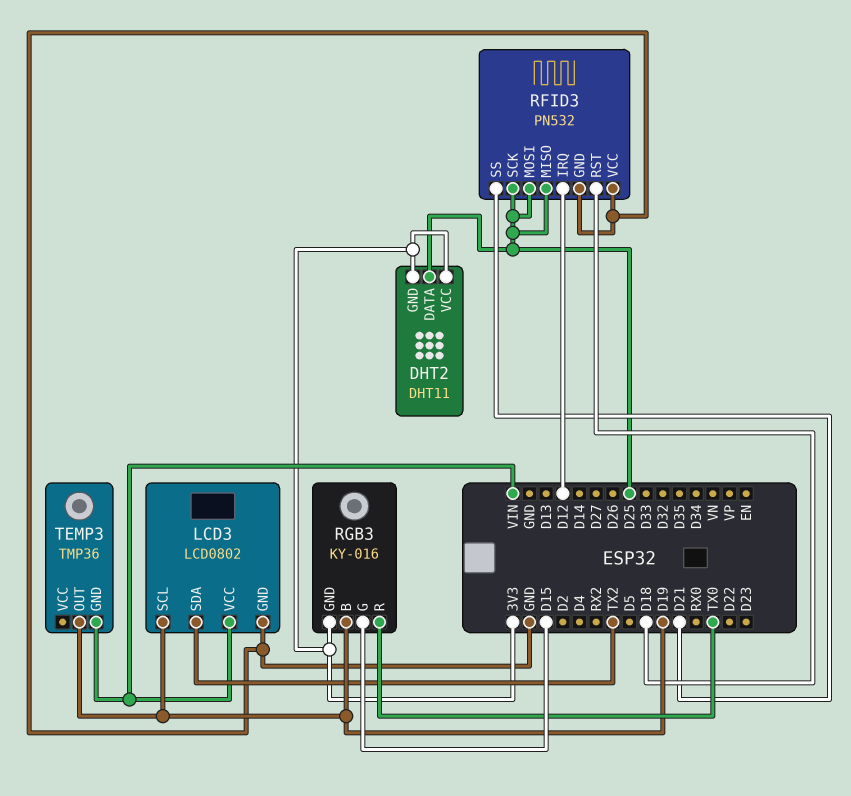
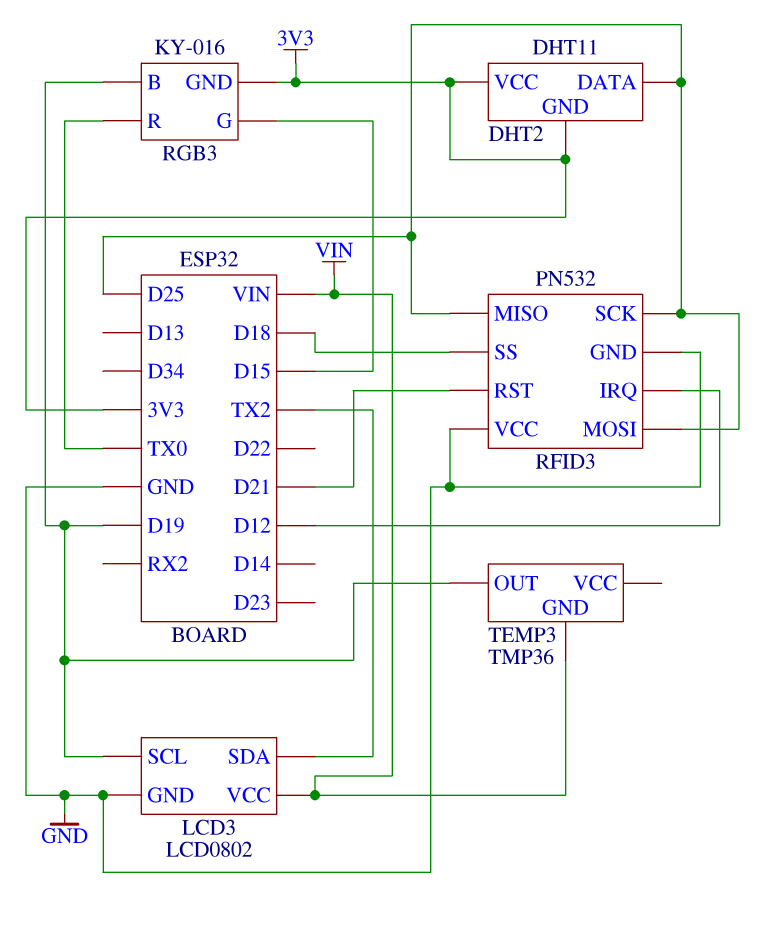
RFID3 pin RST: D18 -> D21
RFID3 pin SS: D21 -> D18

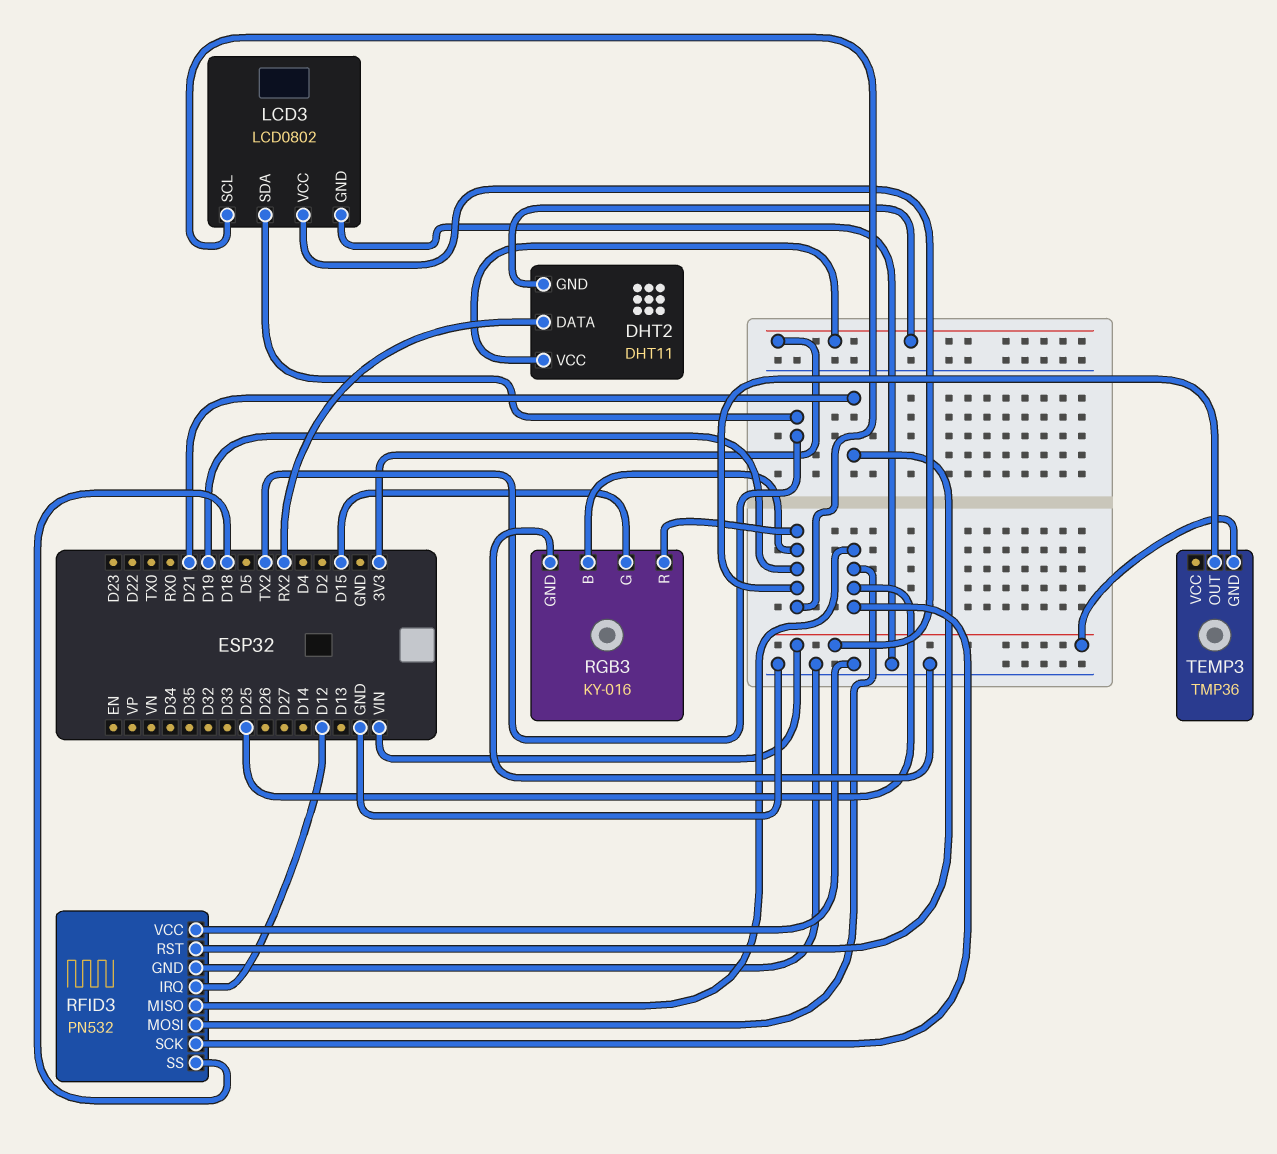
DHT2 pin DATA: D25 -> RX2
RGB3 pin GND: 3V3 -> GND
RGB3 pin R: TX0 -> D19

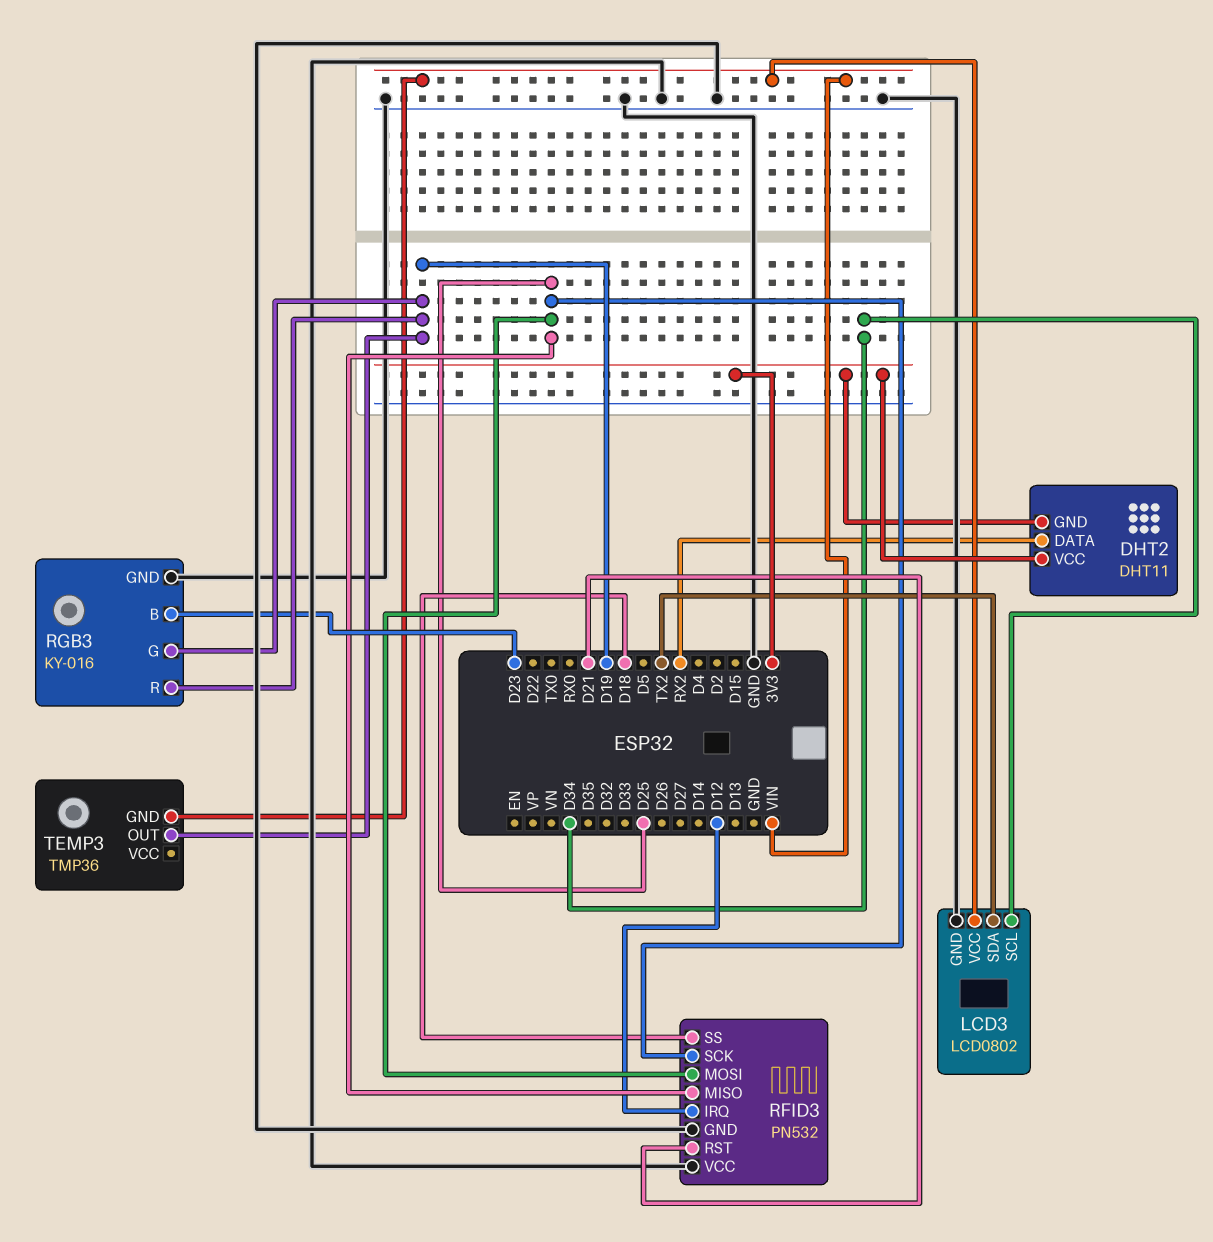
LCD3 pin SCL: D19 -> D34
RGB3 pin B: D19 -> D23
RGB3 pin G: D15 -> D19

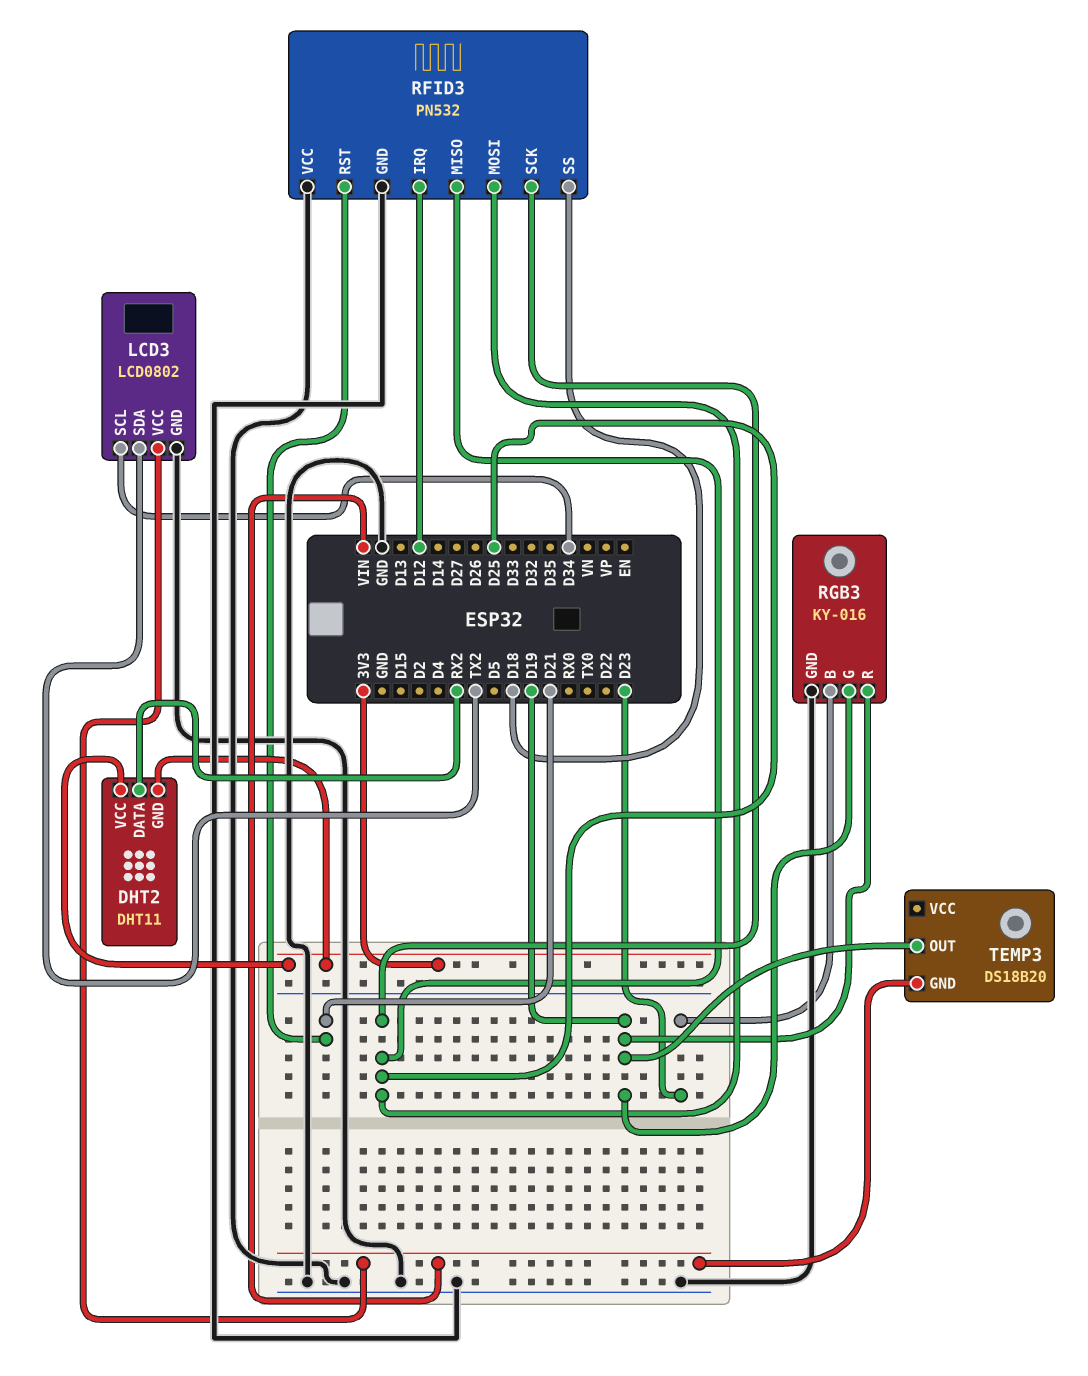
TEMP3: TMP36 -> DS18B20

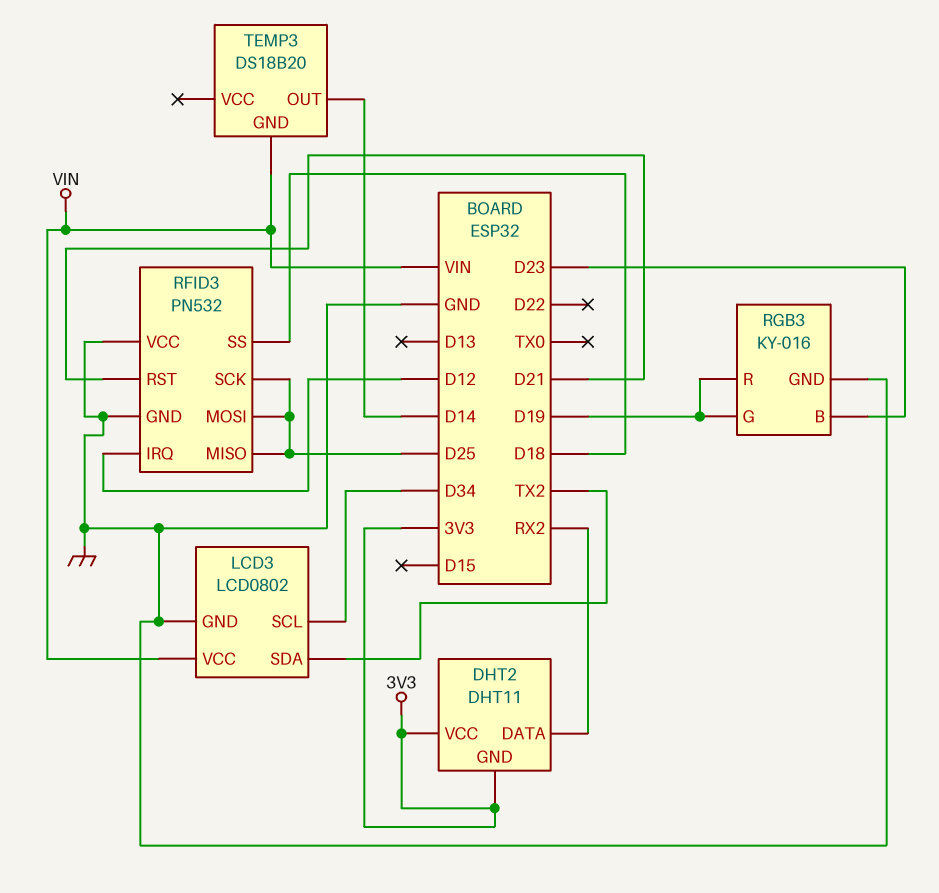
TEMP3 pin OUT: D19 -> D14

